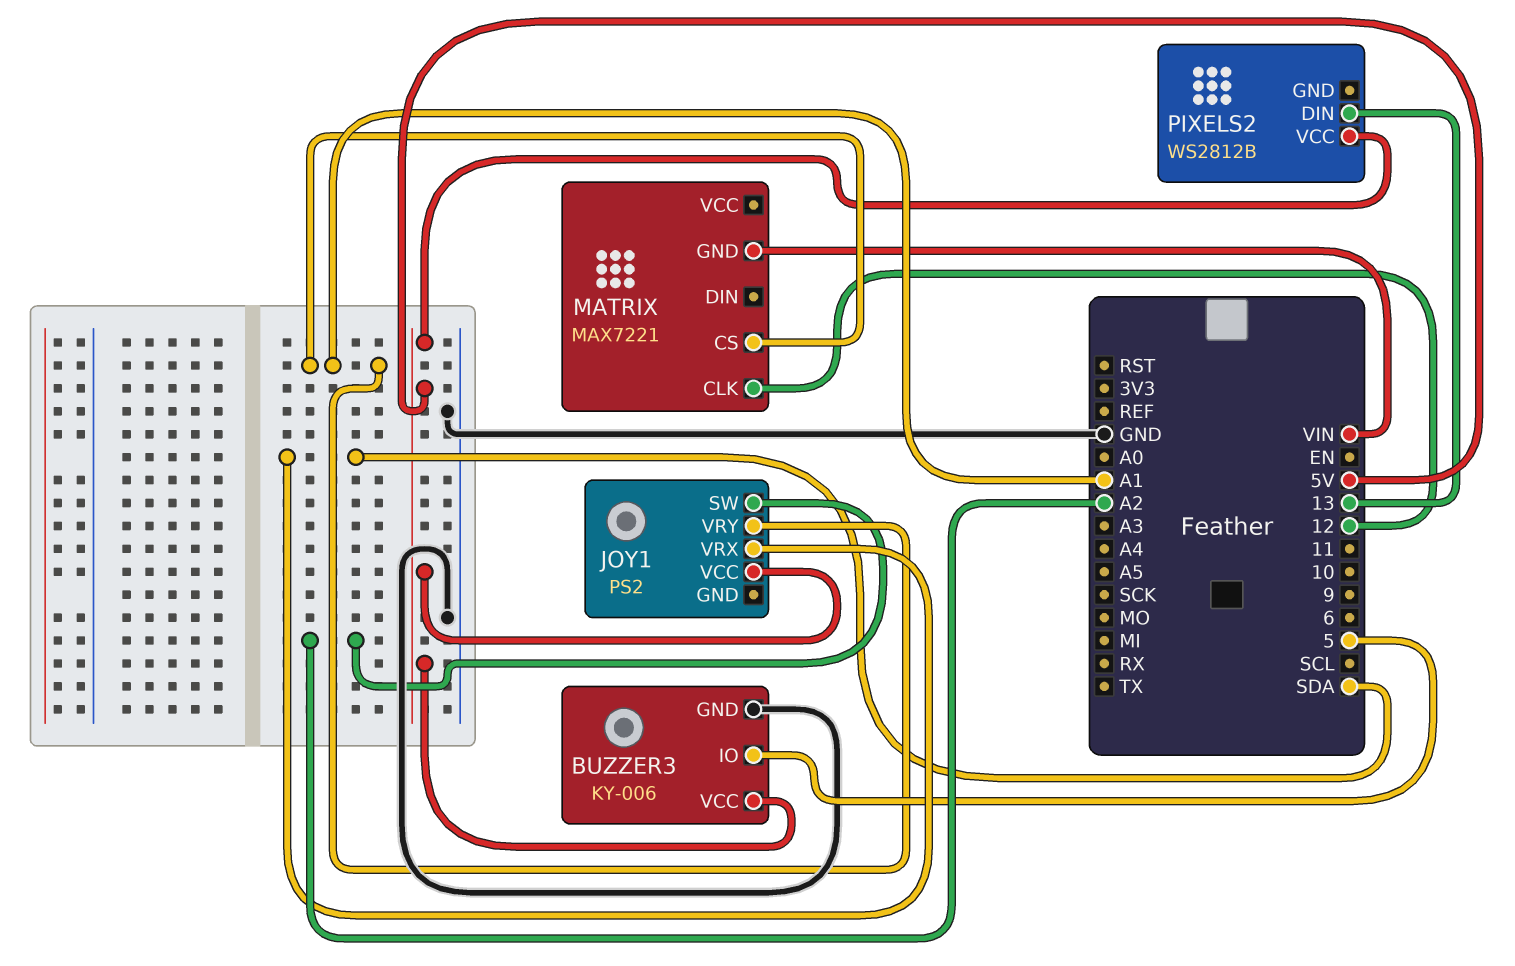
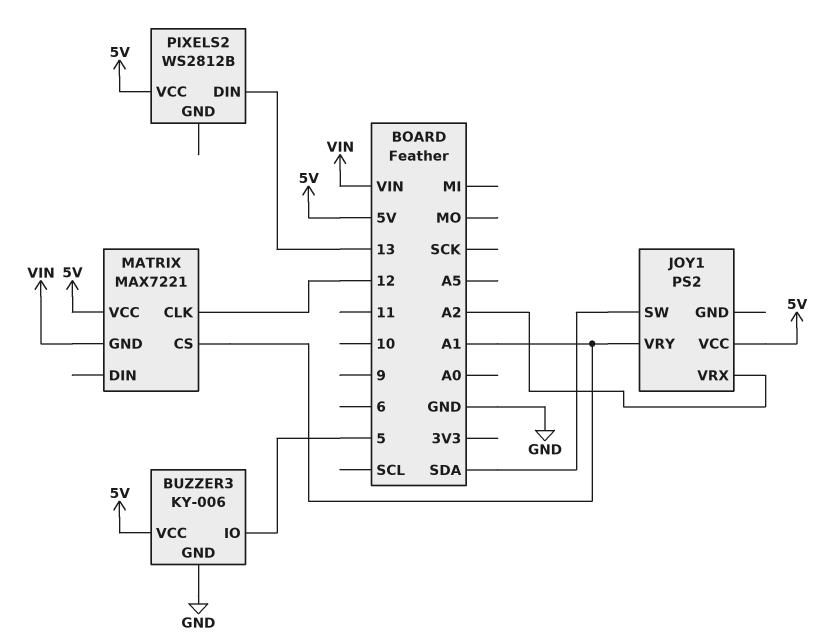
JOY1 pin SW: A2 -> SDA
JOY1 pin VRX: SDA -> A2
MATRIX pin VCC: none -> 5V

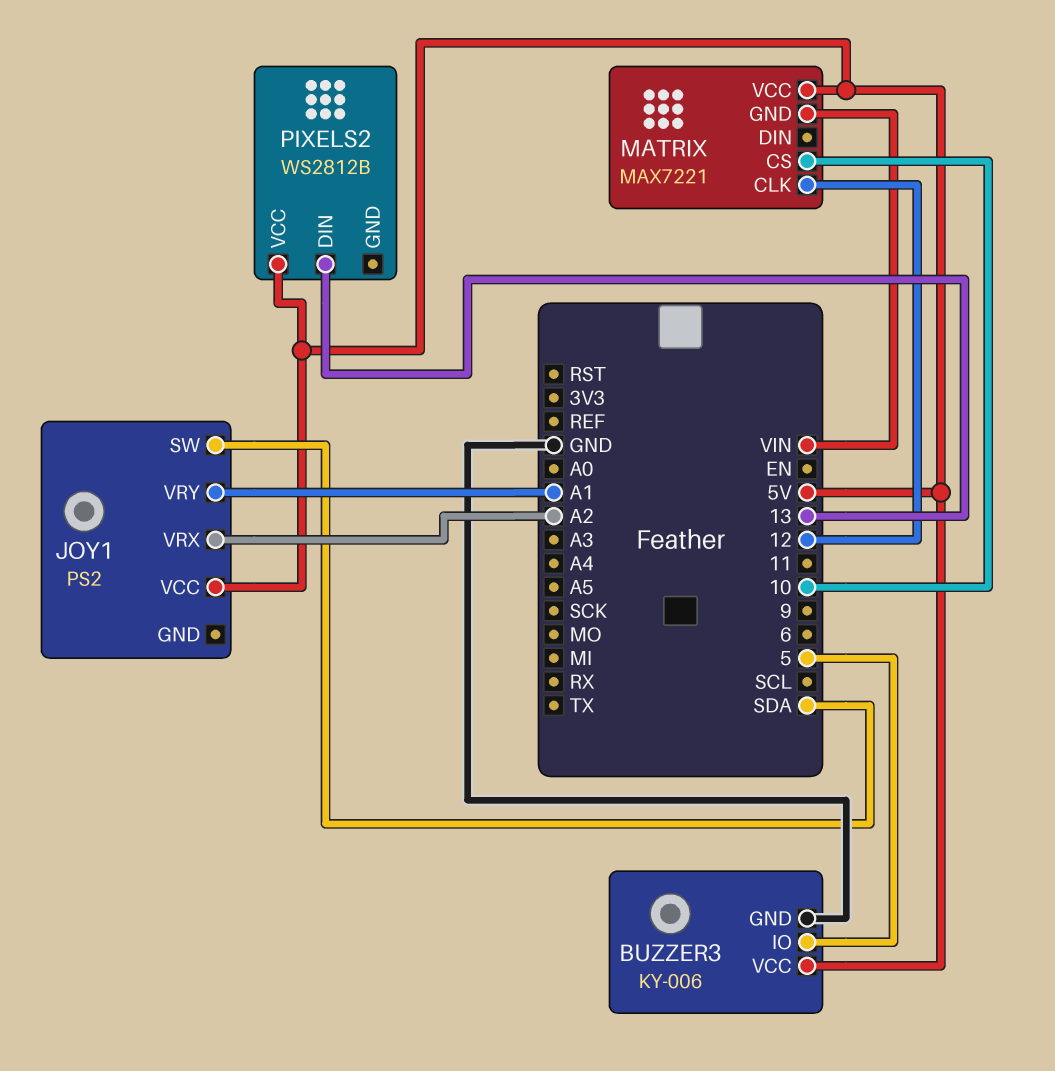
MATRIX pin CS: A1 -> 10

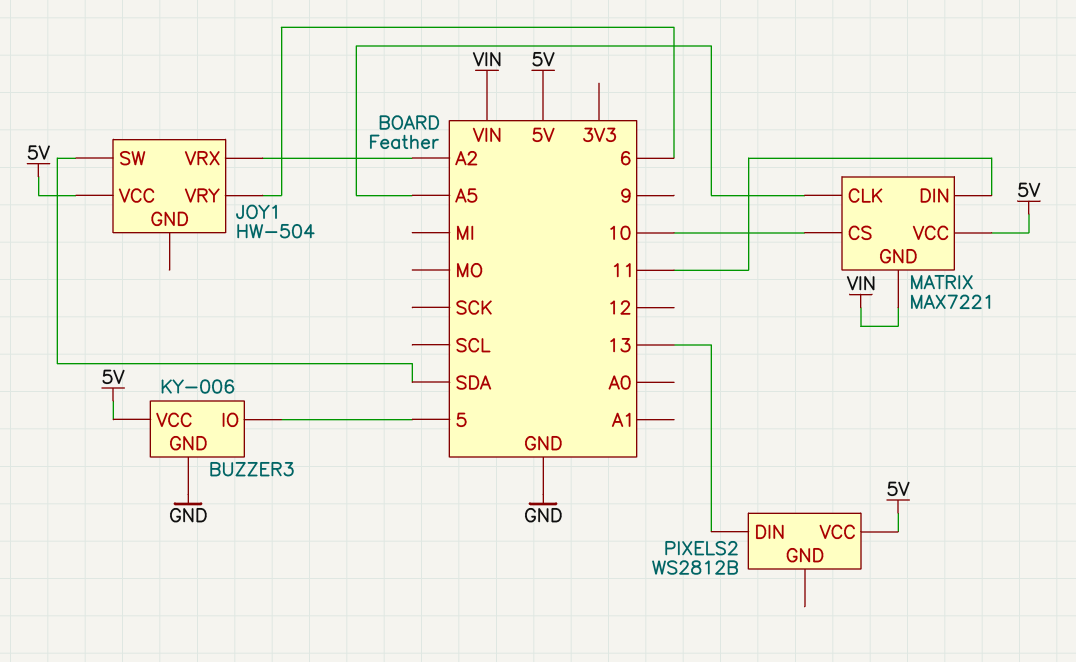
JOY1: PS2 -> HW-504
JOY1 pin VRY: A1 -> 6
MATRIX pin CLK: 12 -> A5
MATRIX pin DIN: none -> 11

